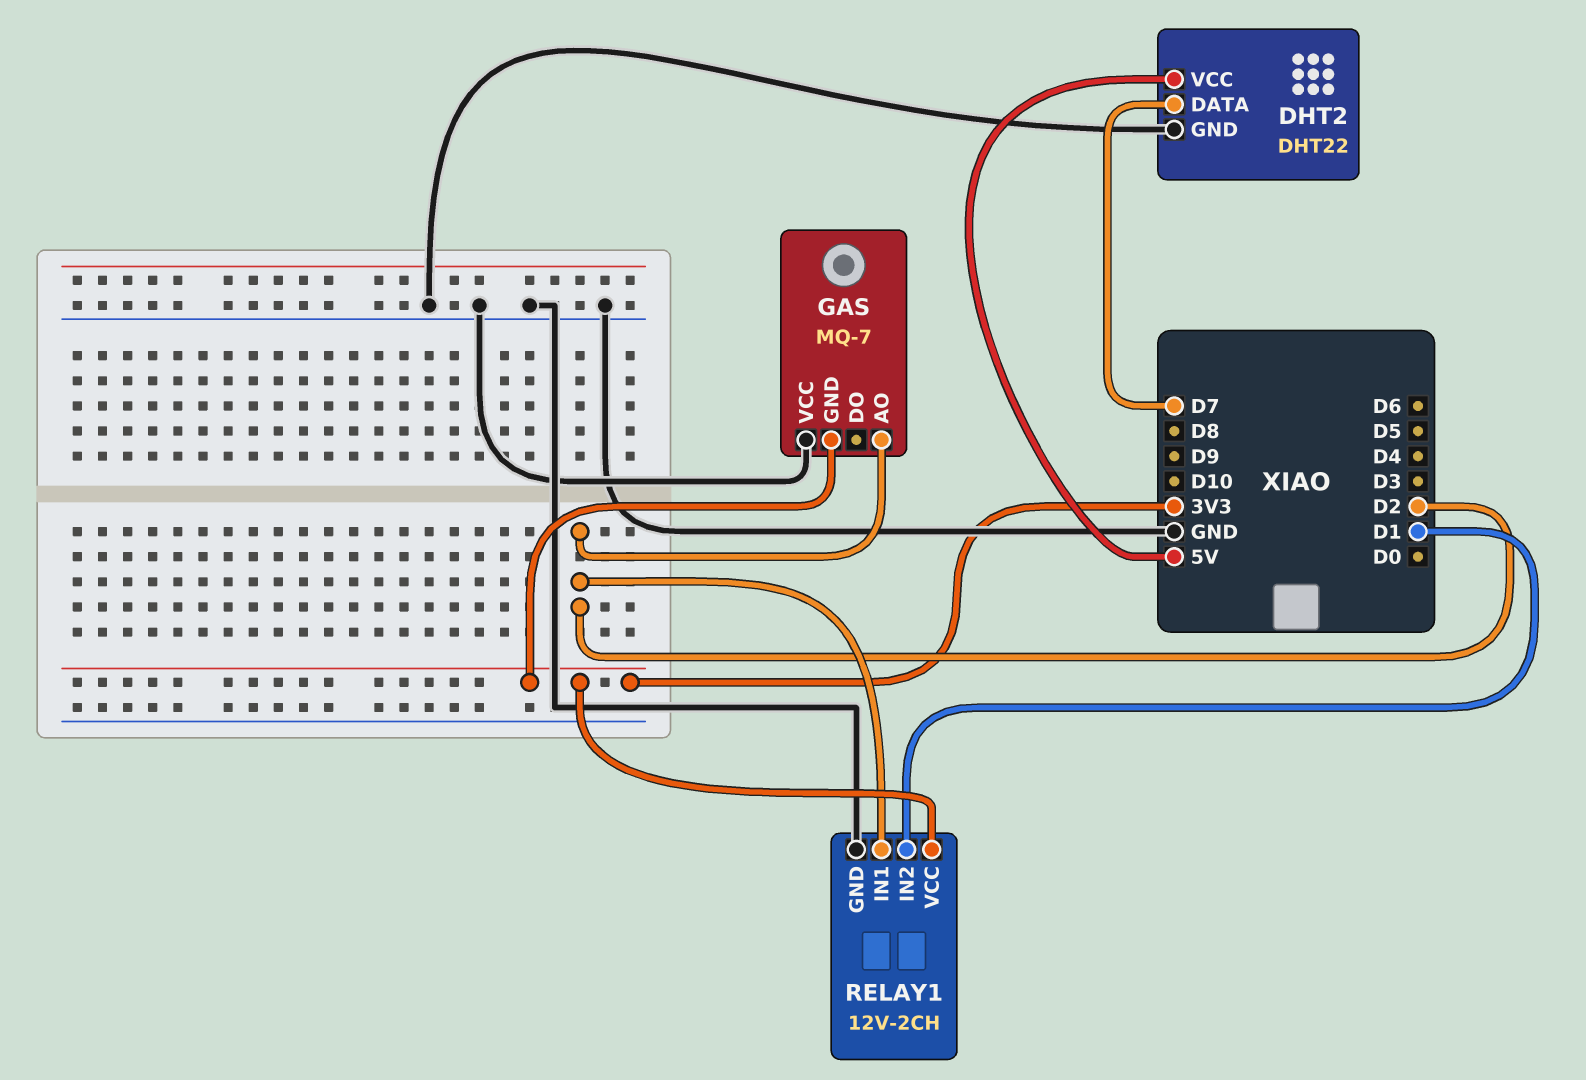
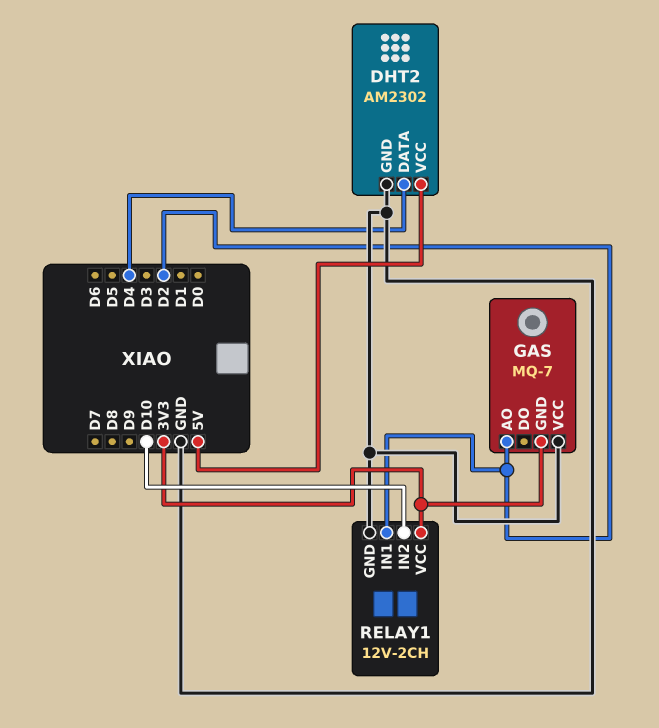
DHT2: DHT22 -> AM2302
DHT2 pin DATA: D7 -> D4
RELAY1 pin IN2: D1 -> D10

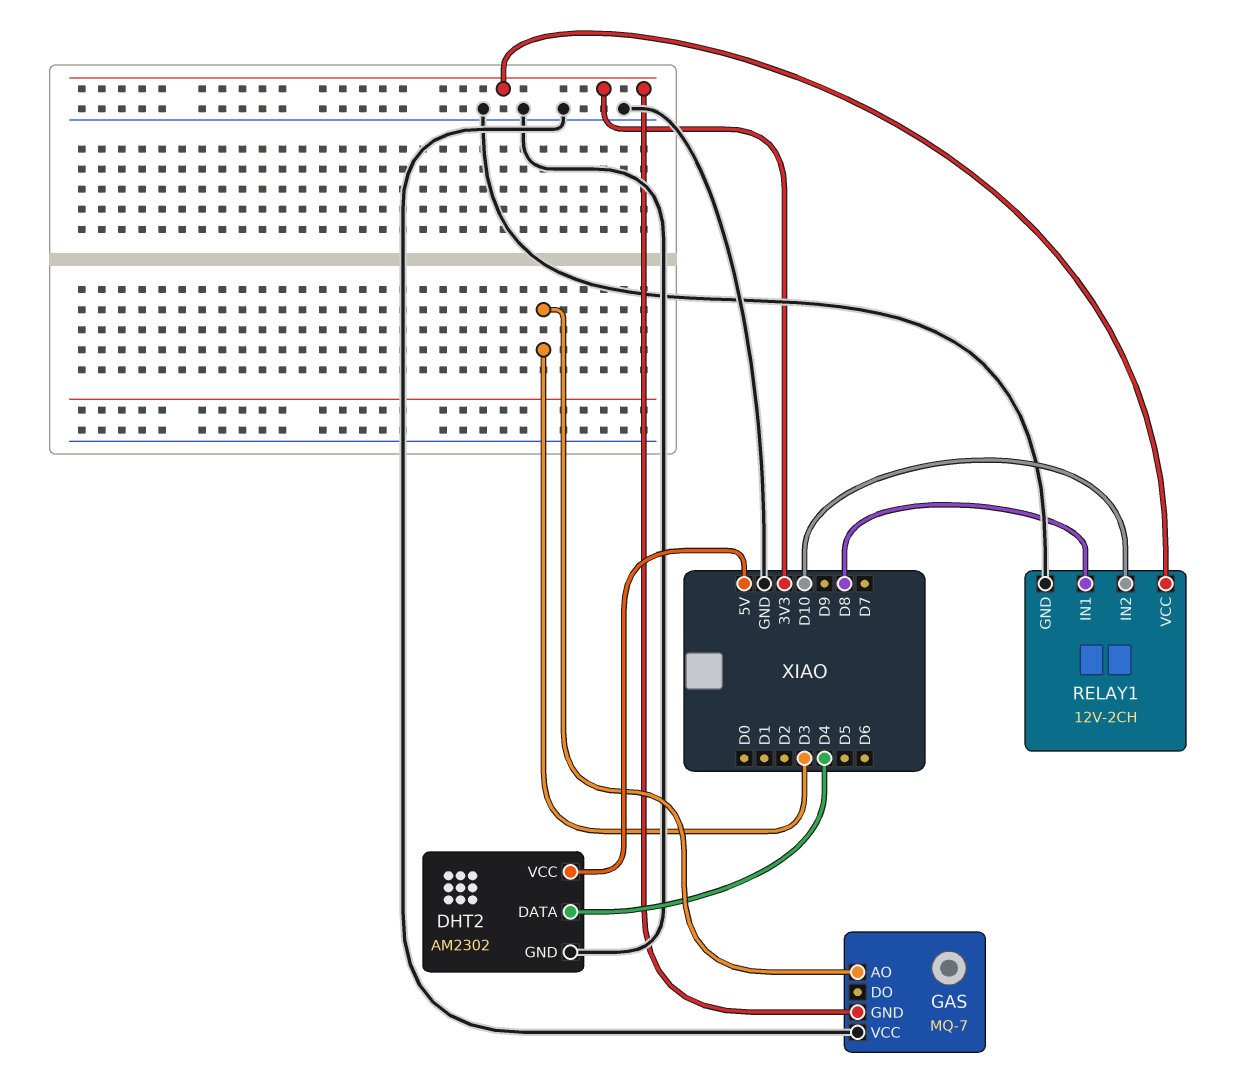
GAS pin AO: D2 -> D3
RELAY1 pin IN1: D2 -> D8

